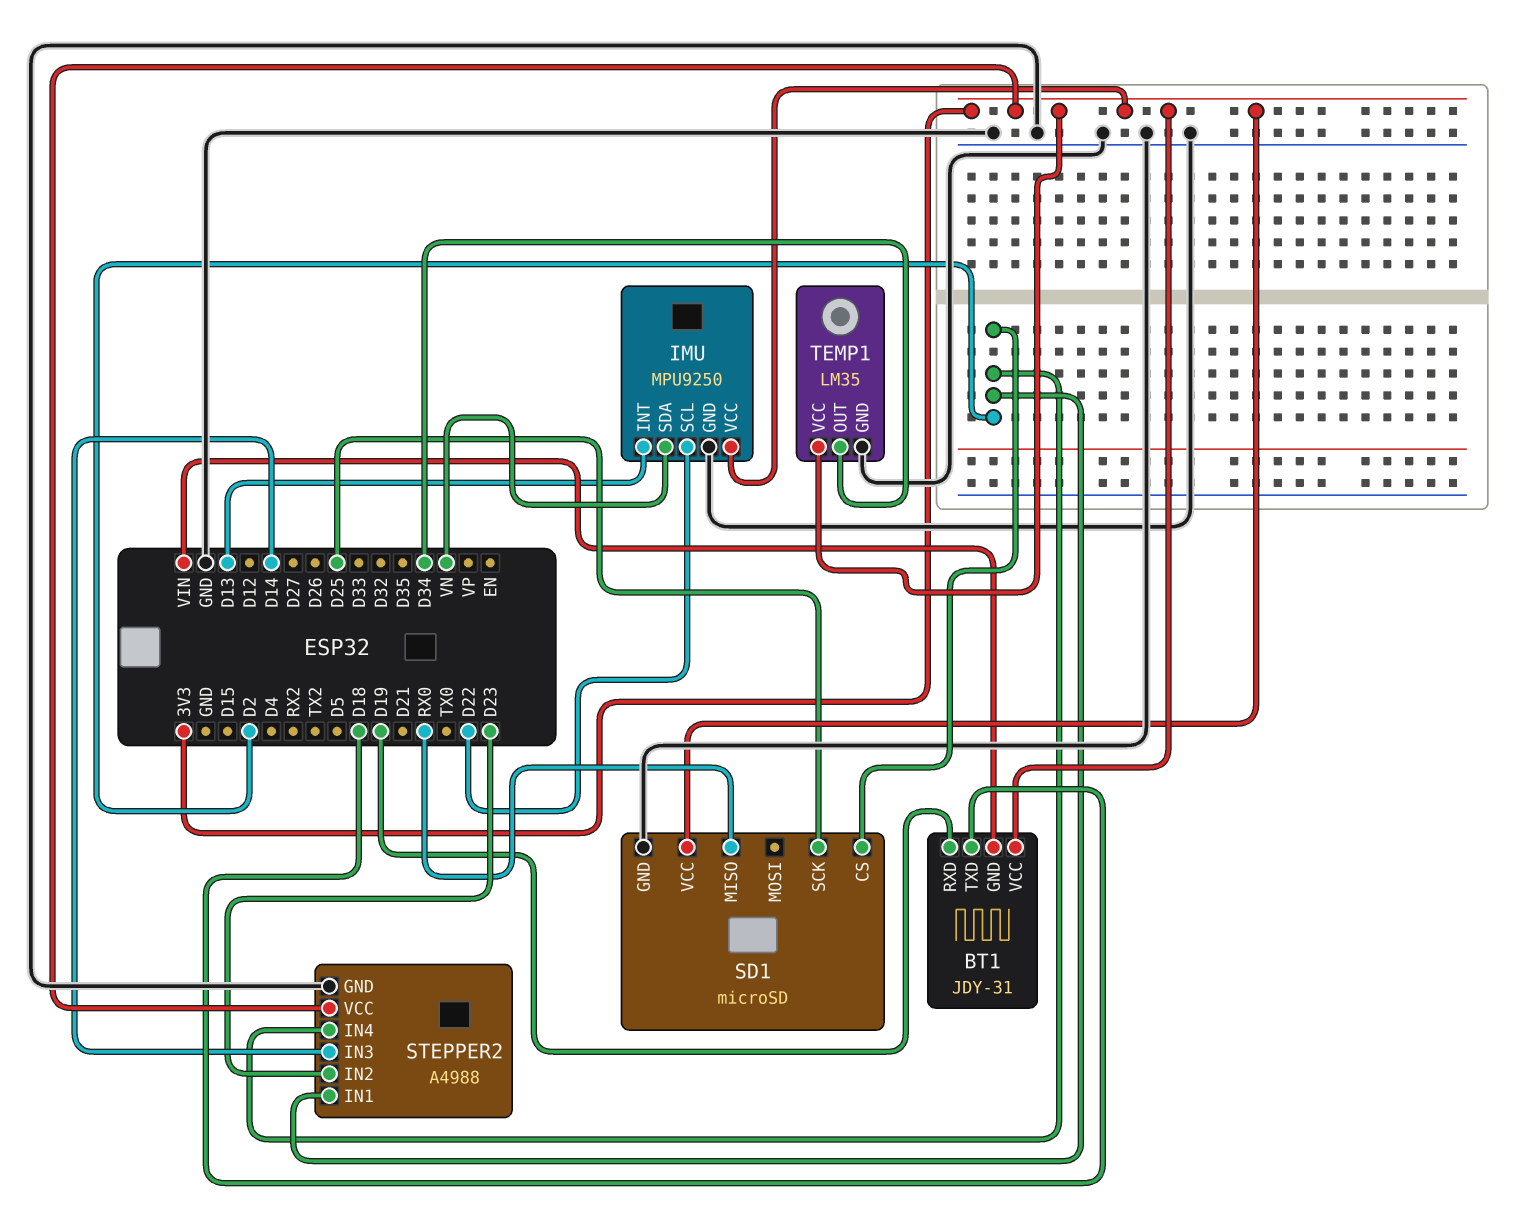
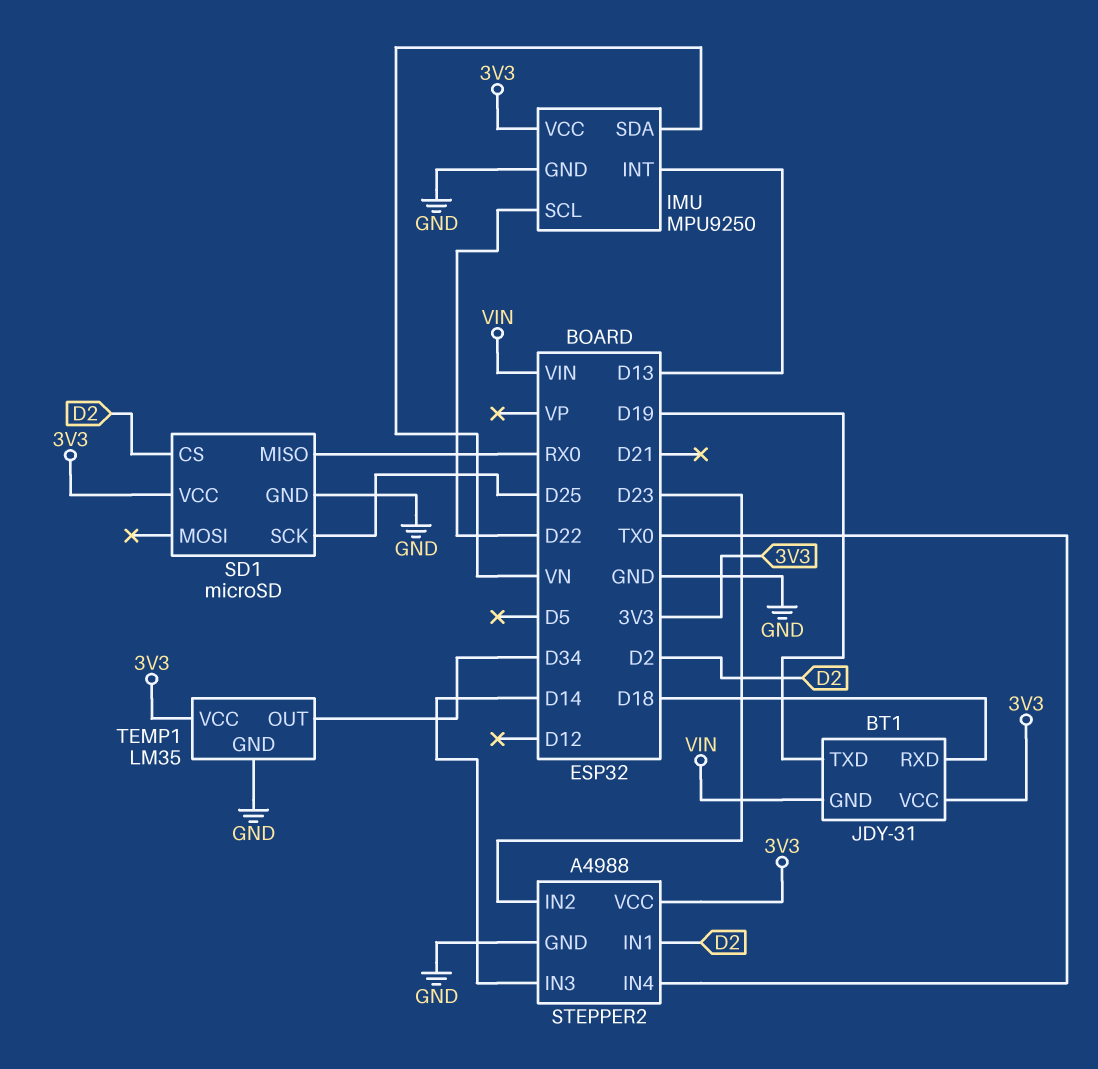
BT1 pin RXD: D19 -> D18
BT1 pin TXD: D18 -> D19
STEPPER2 pin IN4: D2 -> TX0

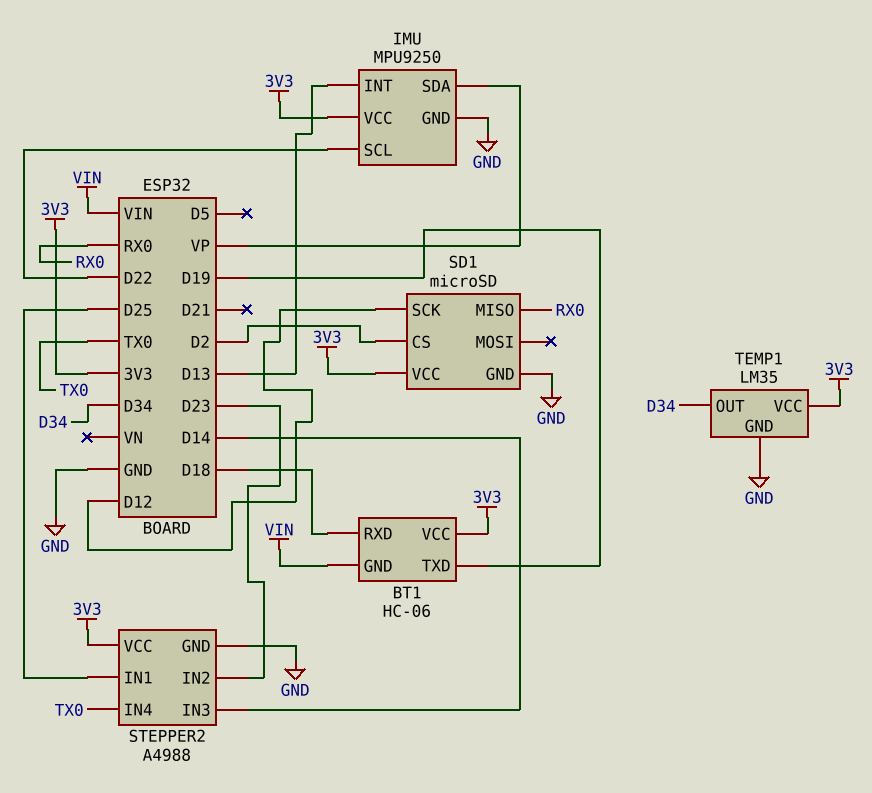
BT1: JDY-31 -> HC-06
IMU pin SDA: VN -> VP
SD1 pin SCK: D25 -> D12
STEPPER2 pin IN1: D2 -> D25

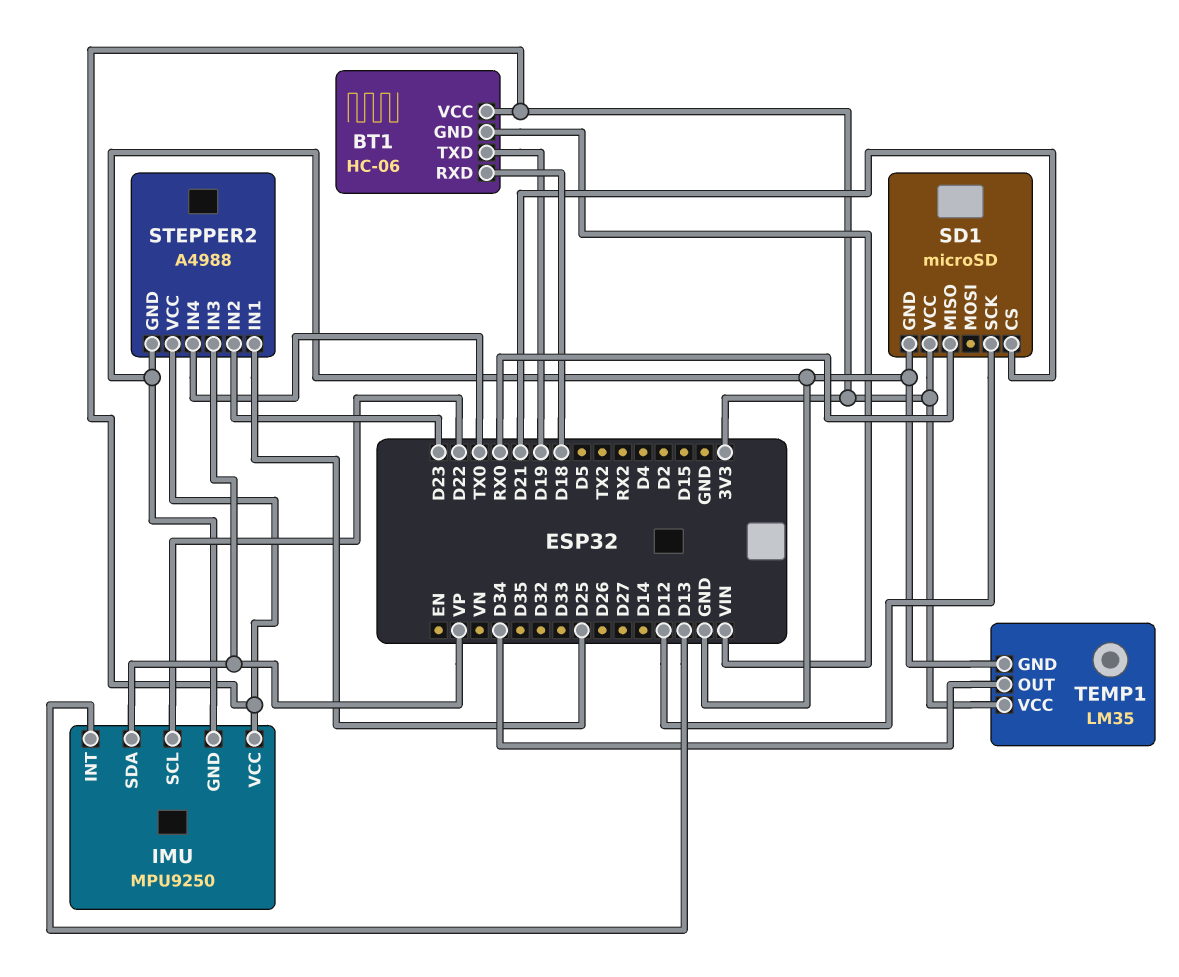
SD1 pin CS: D2 -> D21
STEPPER2 pin IN3: D14 -> VP

